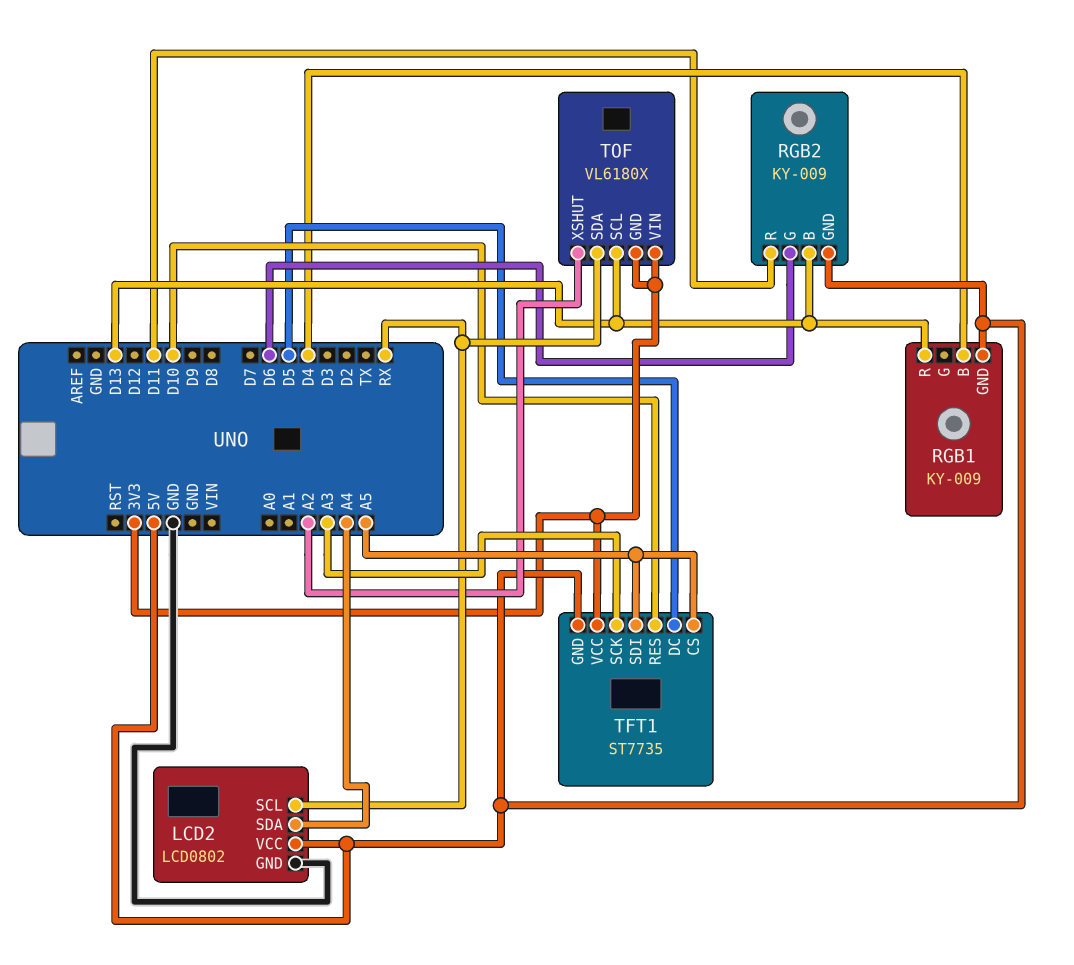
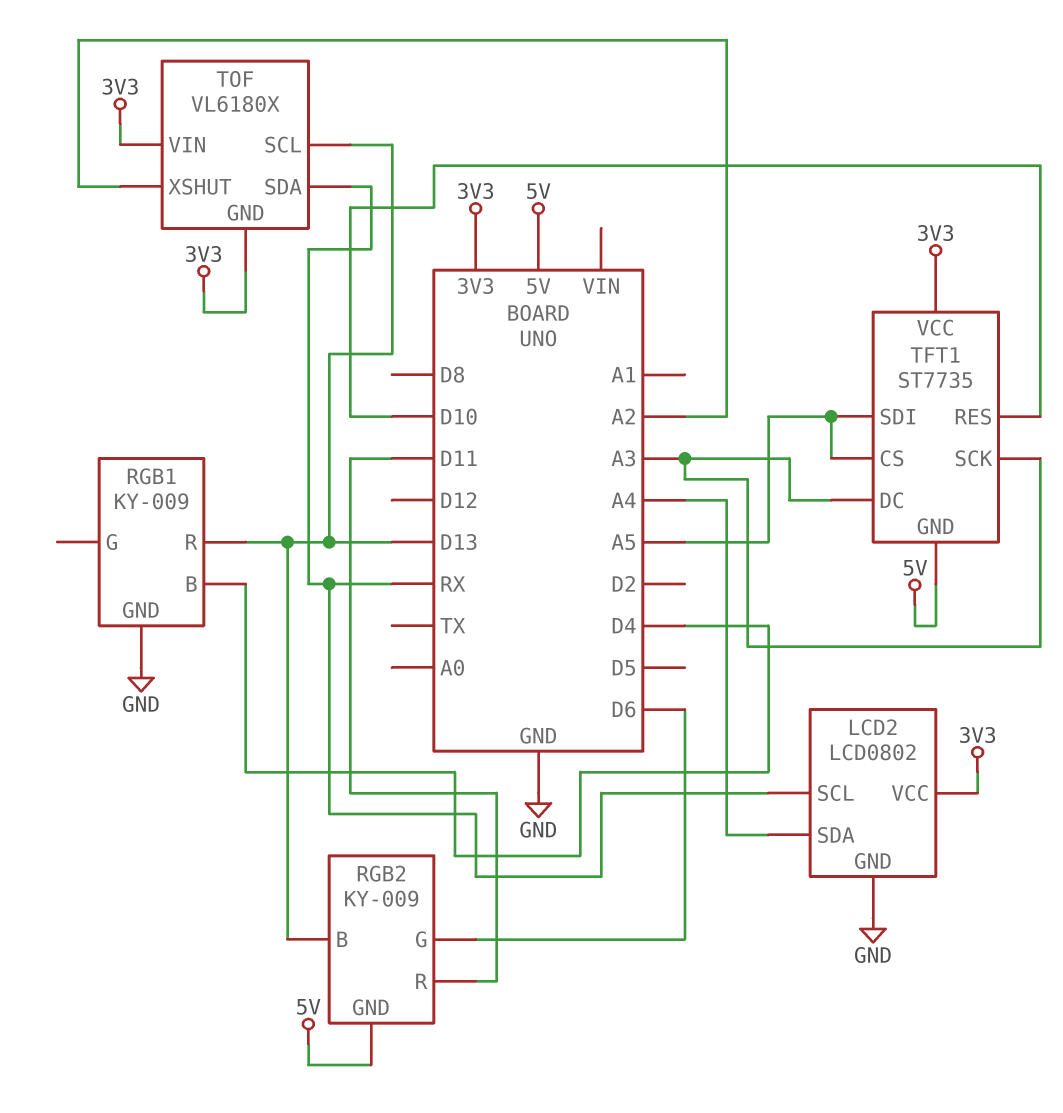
LCD2 pin VCC: 5V -> 3V3
RGB1 pin GND: 5V -> GND
TFT1 pin DC: D5 -> A3

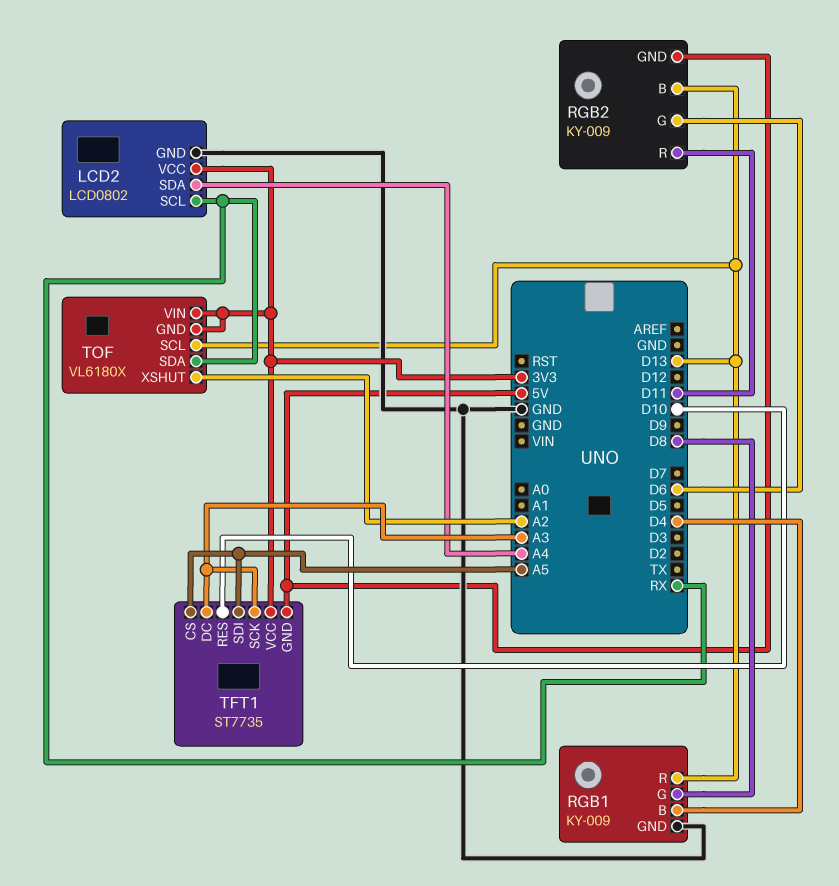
RGB1 pin G: none -> D8

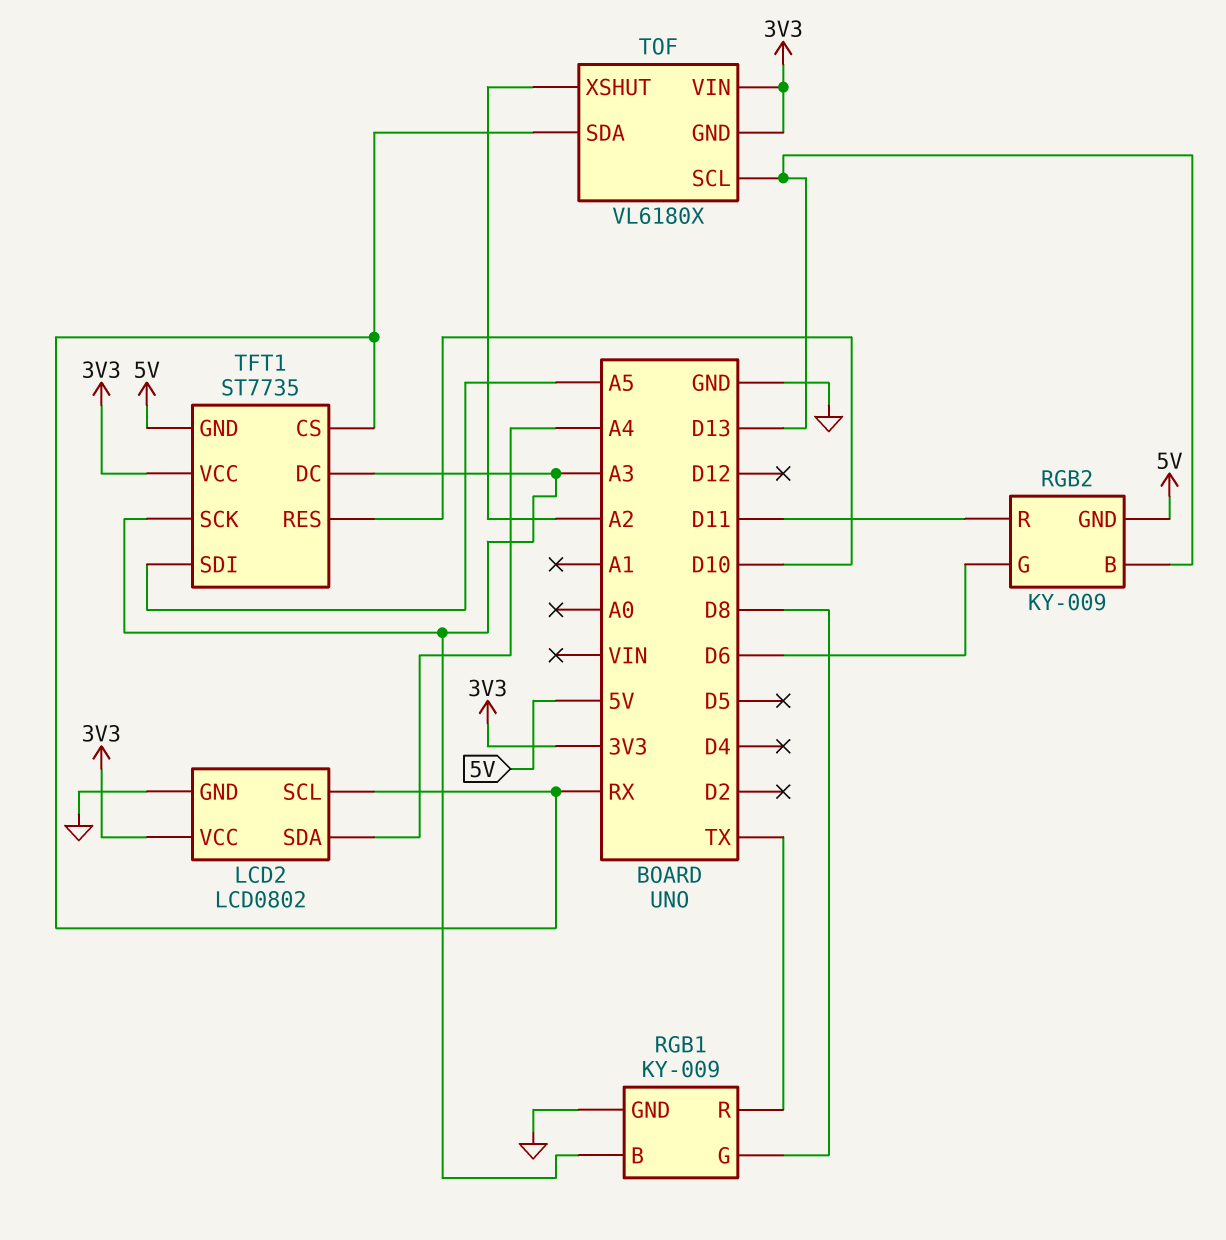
RGB1 pin B: D4 -> A3
RGB1 pin R: D13 -> TX
TFT1 pin CS: A5 -> RX

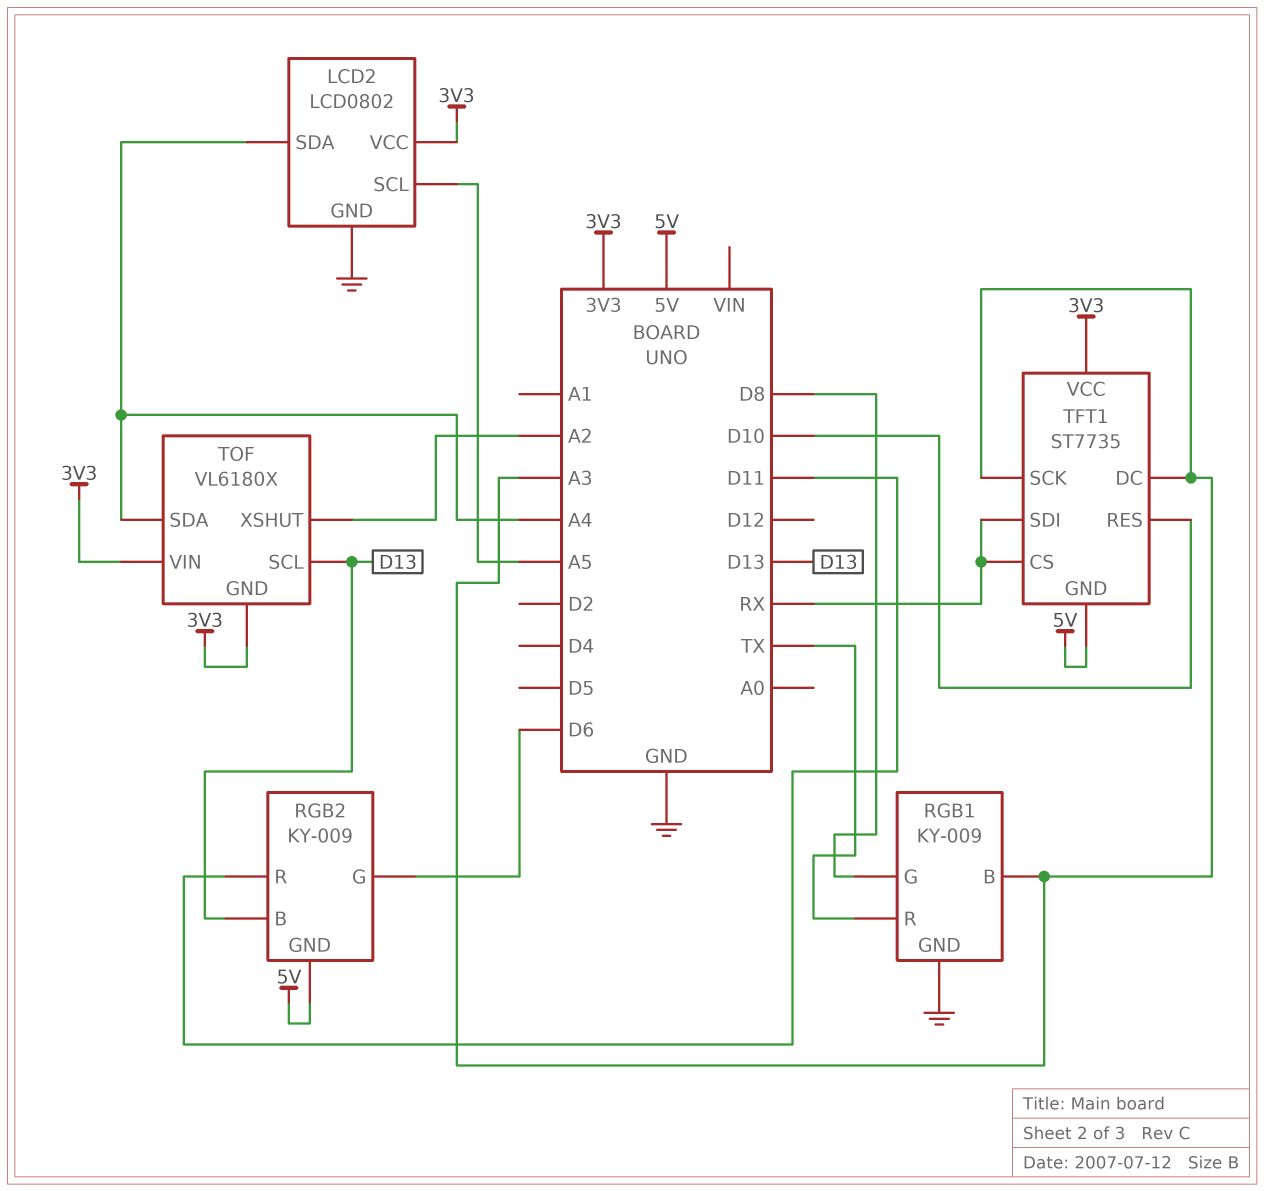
LCD2 pin SCL: RX -> A5
TFT1 pin SDI: A5 -> RX
TOF pin SDA: RX -> A4

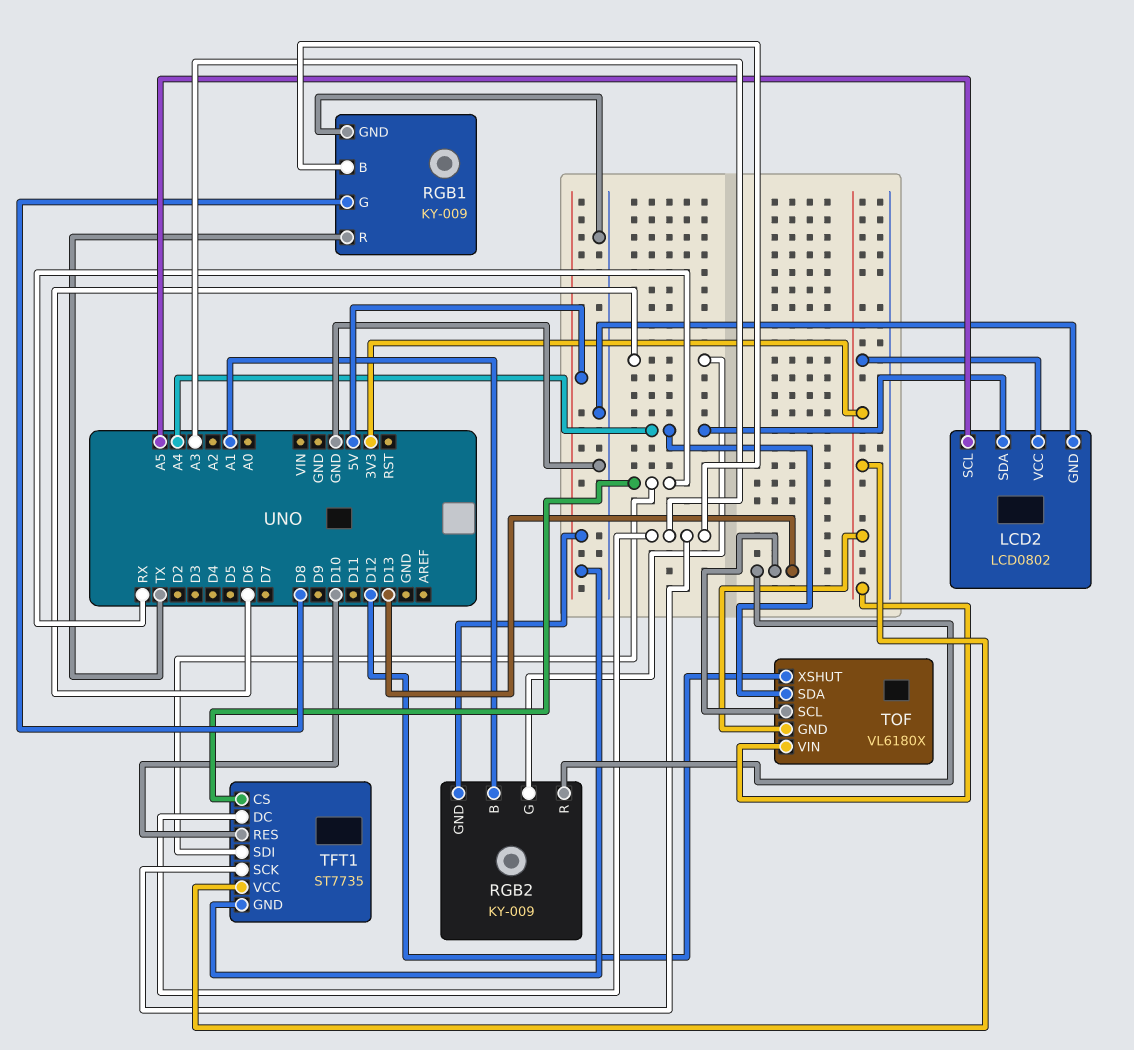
RGB2 pin B: D13 -> A1
RGB2 pin R: D11 -> D13
TOF pin XSHUT: A2 -> D12

